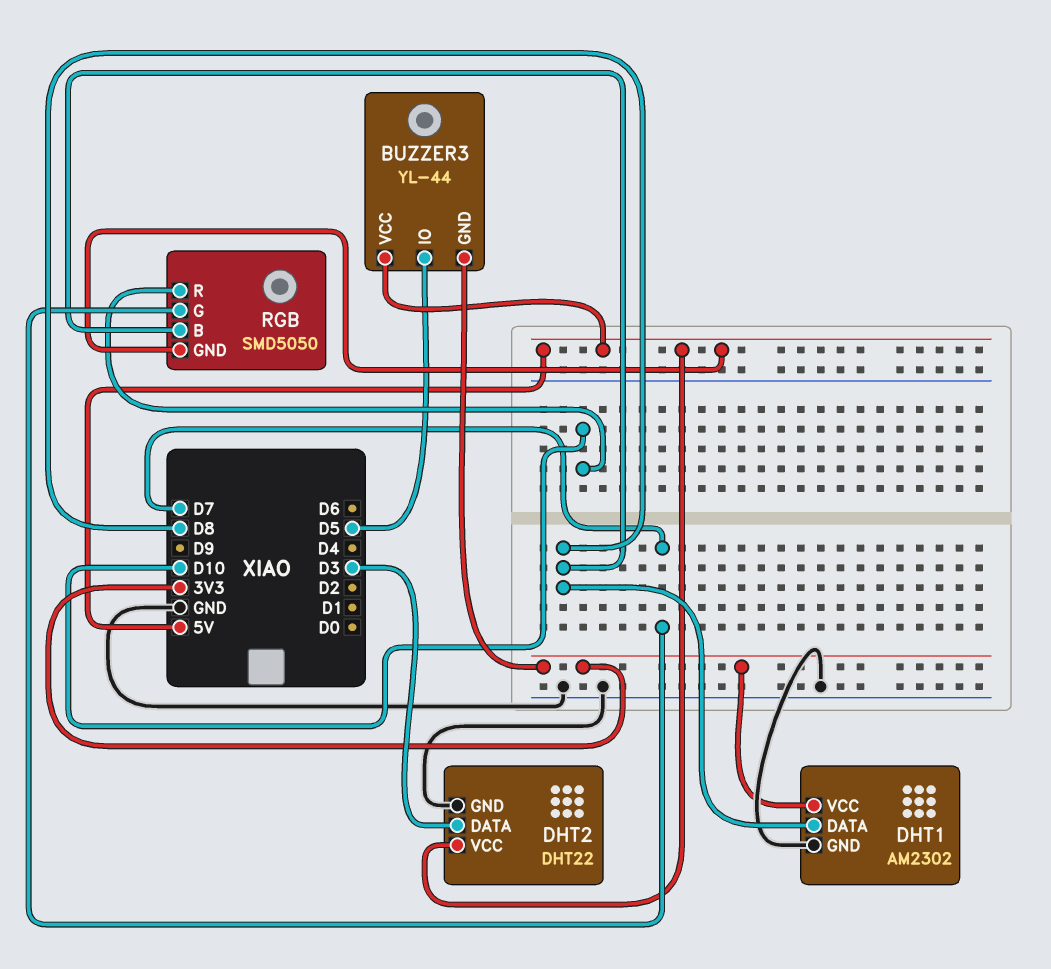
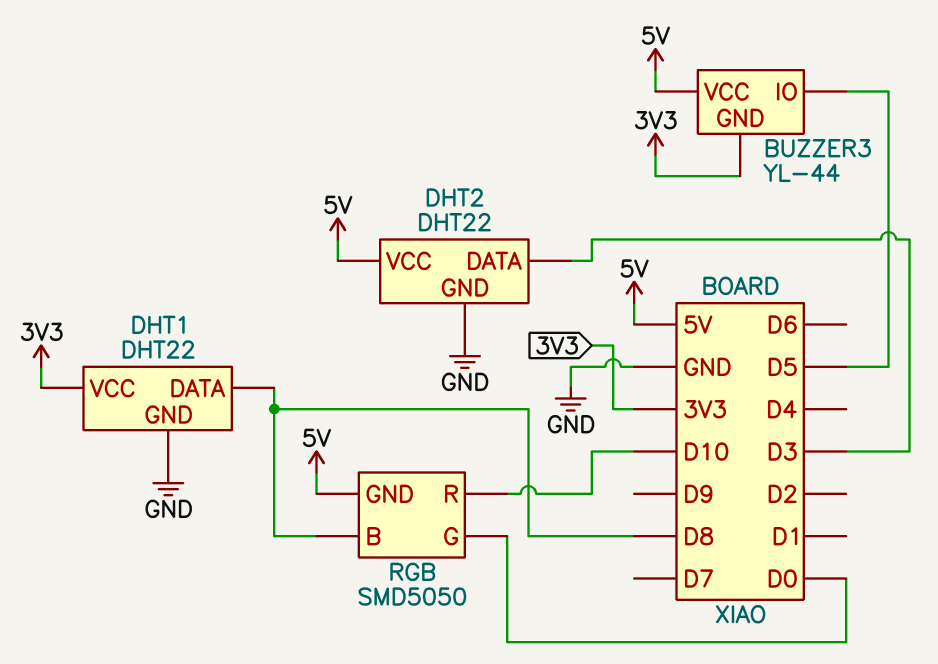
DHT1: AM2302 -> DHT22
RGB pin G: D7 -> D0

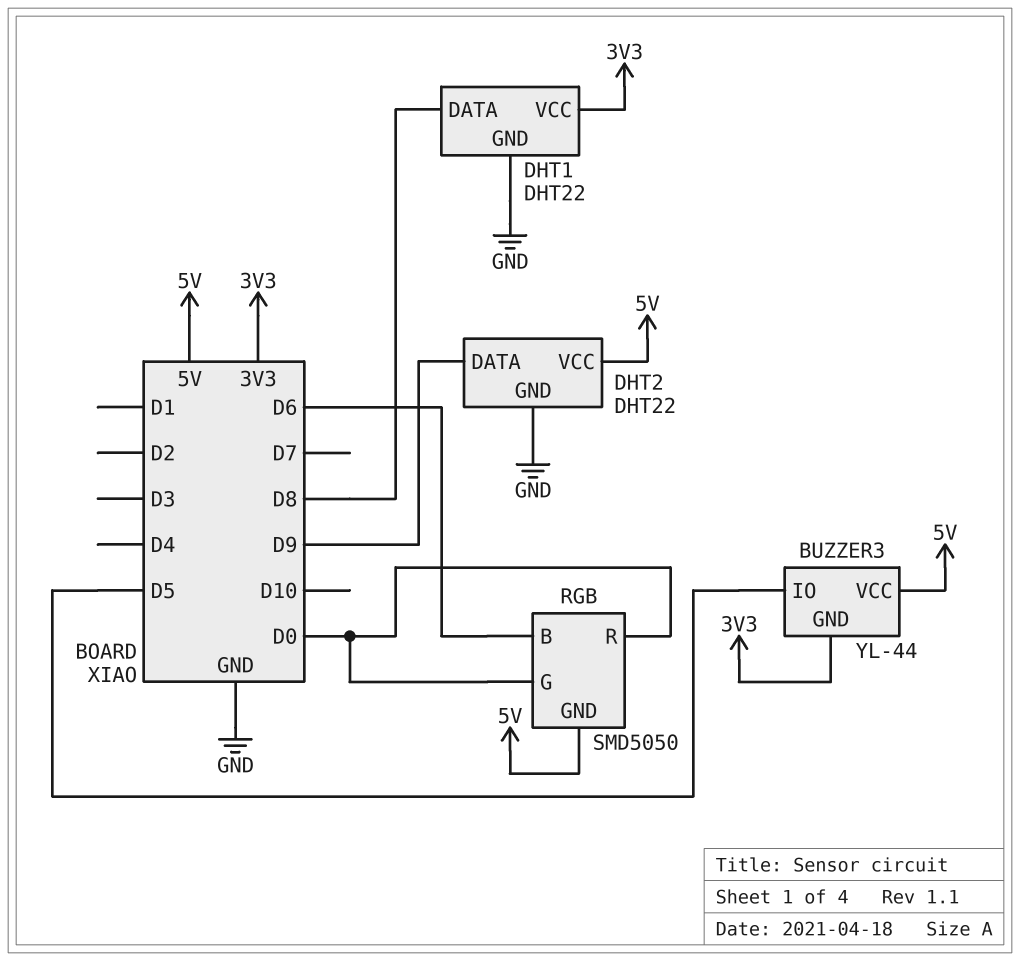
DHT2 pin DATA: D3 -> D9
RGB pin B: D8 -> D6
RGB pin R: D10 -> D0

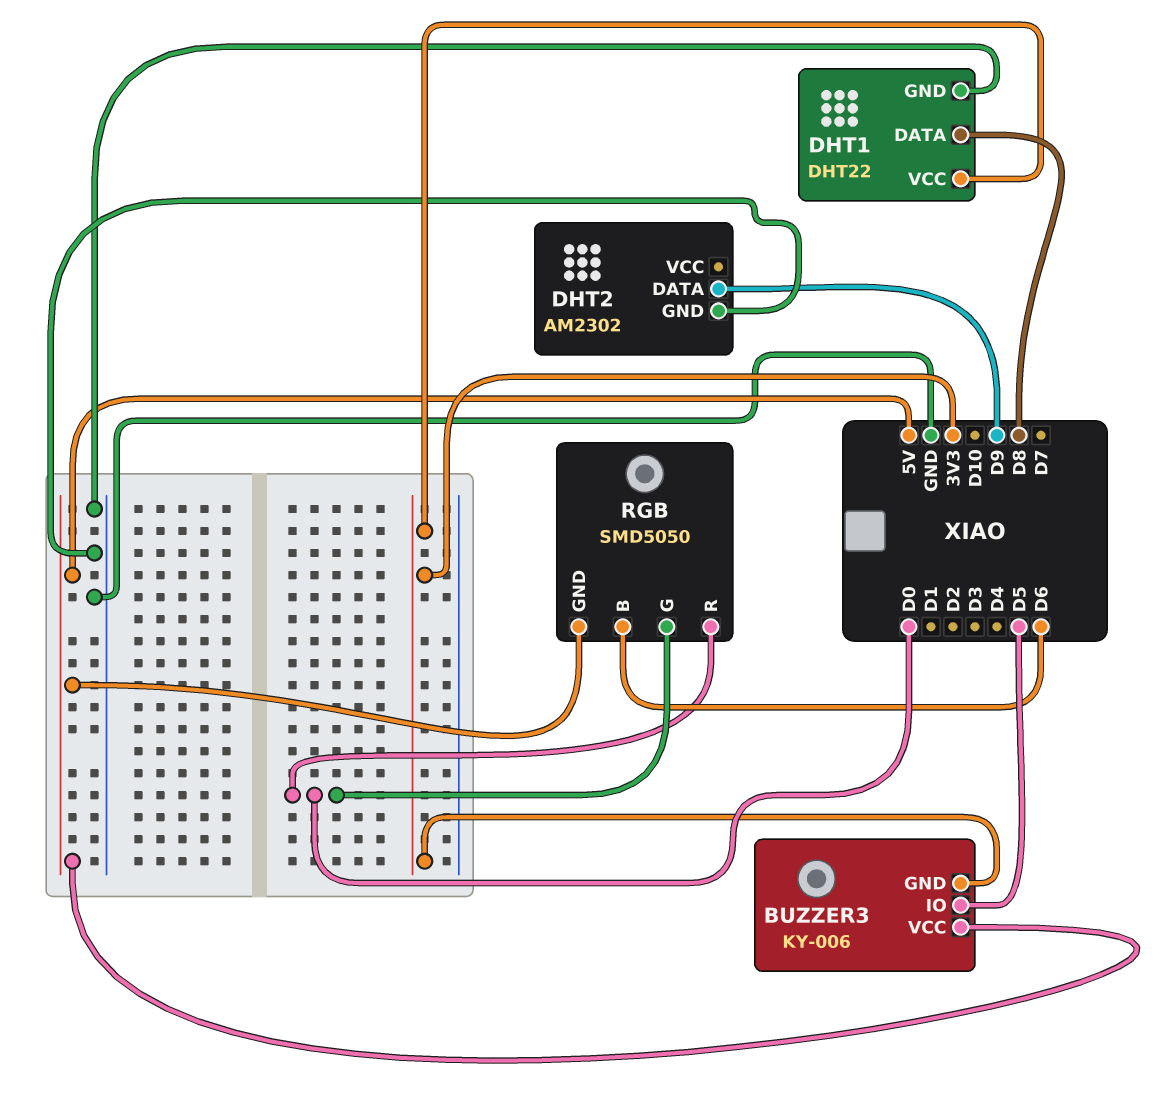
BUZZER3: YL-44 -> KY-006
DHT2: DHT22 -> AM2302
DHT2 pin VCC: 5V -> none

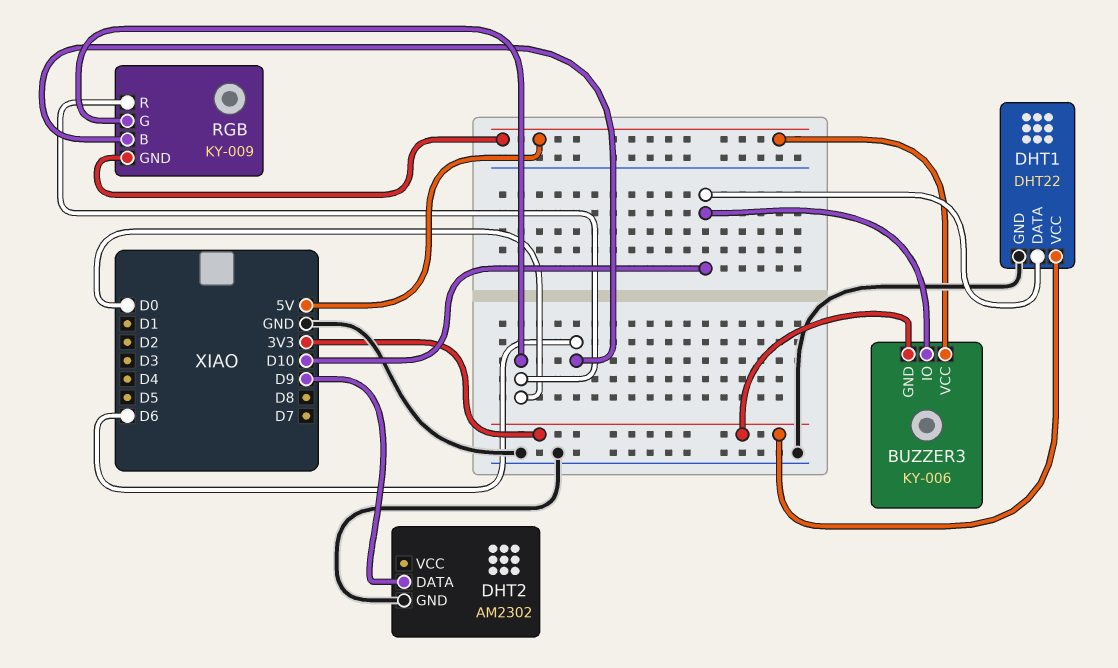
BUZZER3 pin IO: D5 -> D10
DHT1 pin DATA: D8 -> D10
RGB: SMD5050 -> KY-009

